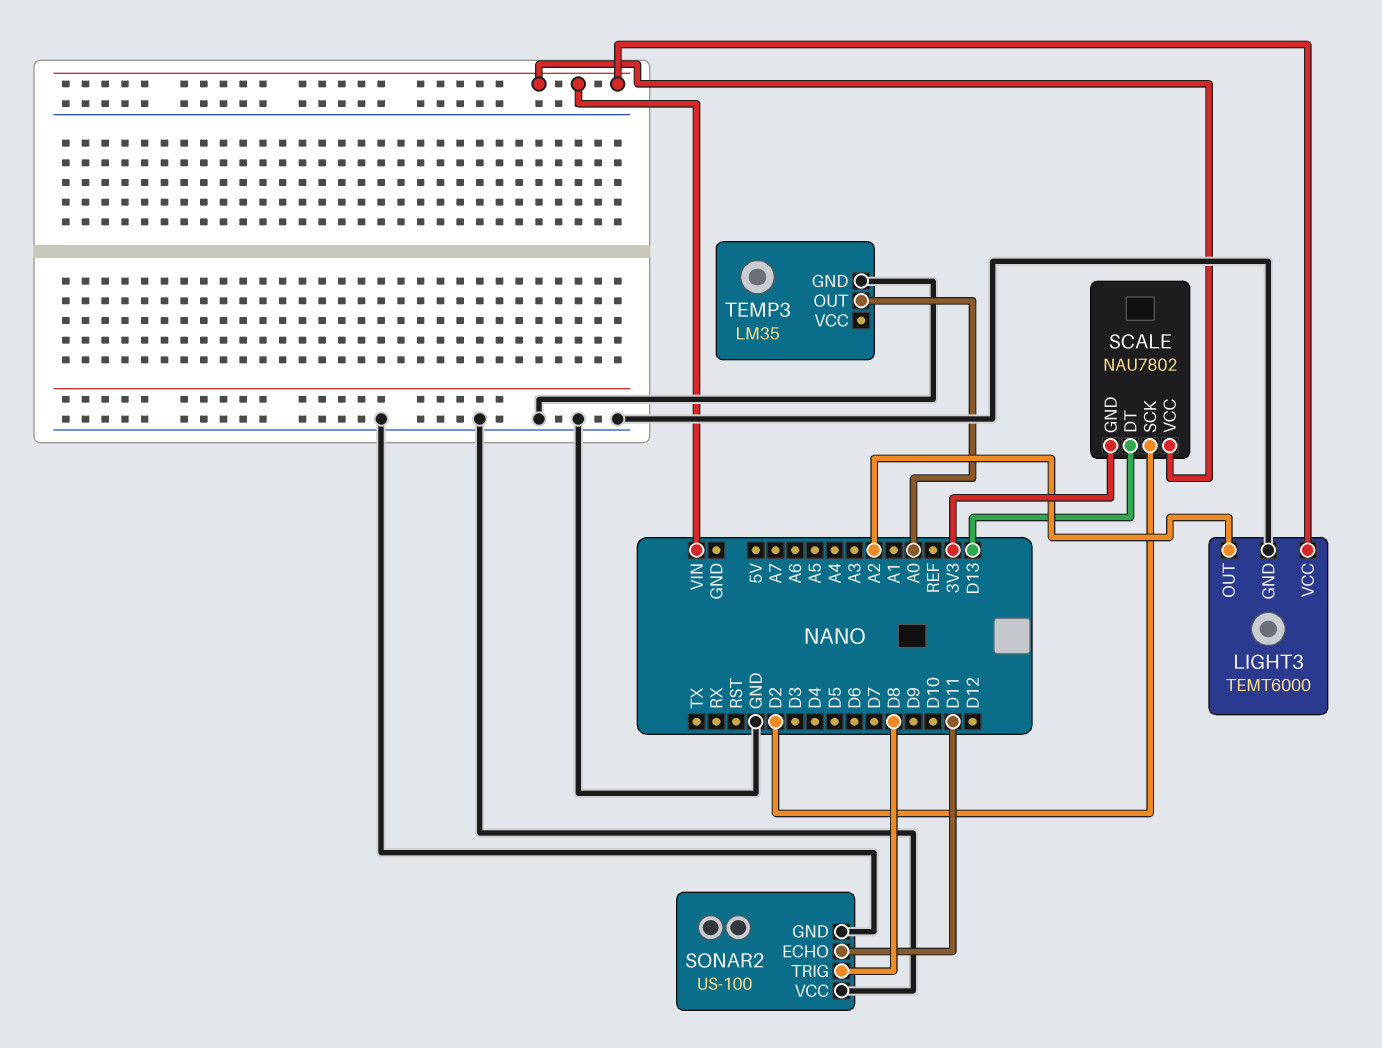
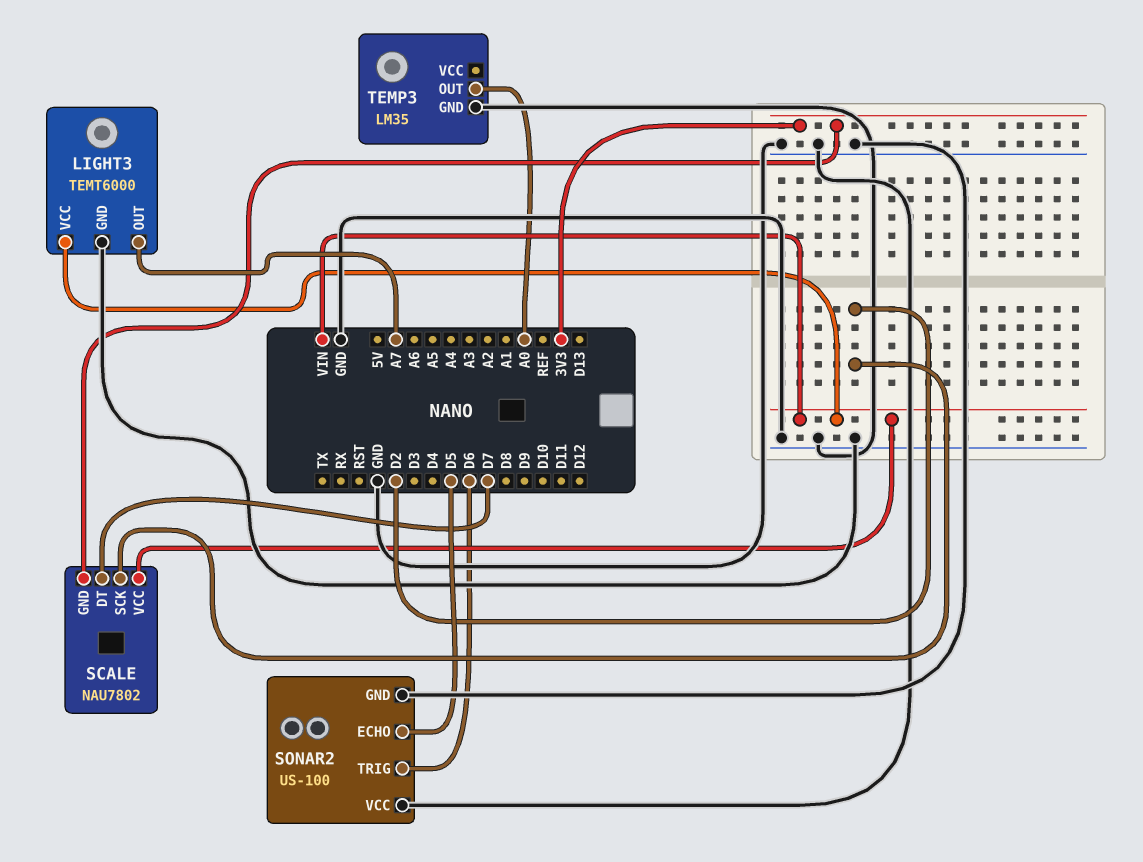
LIGHT3 pin OUT: A2 -> A7
SCALE pin DT: D13 -> D7
SONAR2 pin ECHO: D11 -> D5
SONAR2 pin TRIG: D8 -> D6

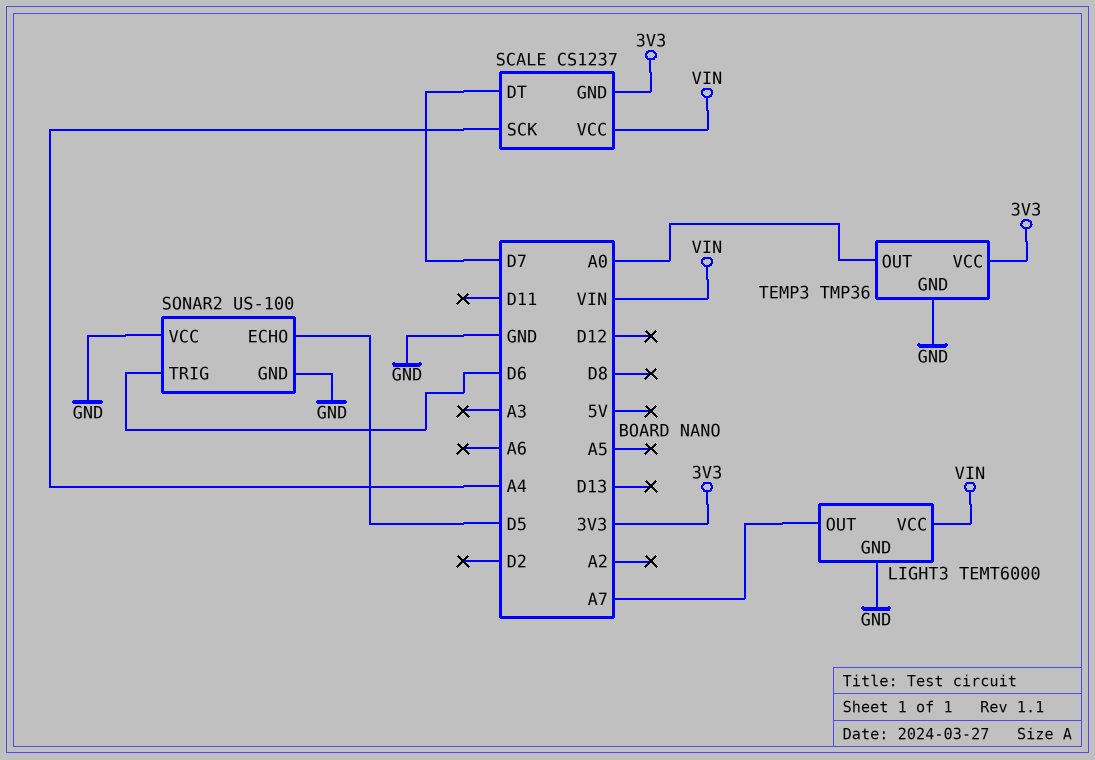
SCALE: NAU7802 -> CS1237
SCALE pin SCK: D2 -> A4
TEMP3: LM35 -> TMP36
TEMP3 pin VCC: none -> 3V3

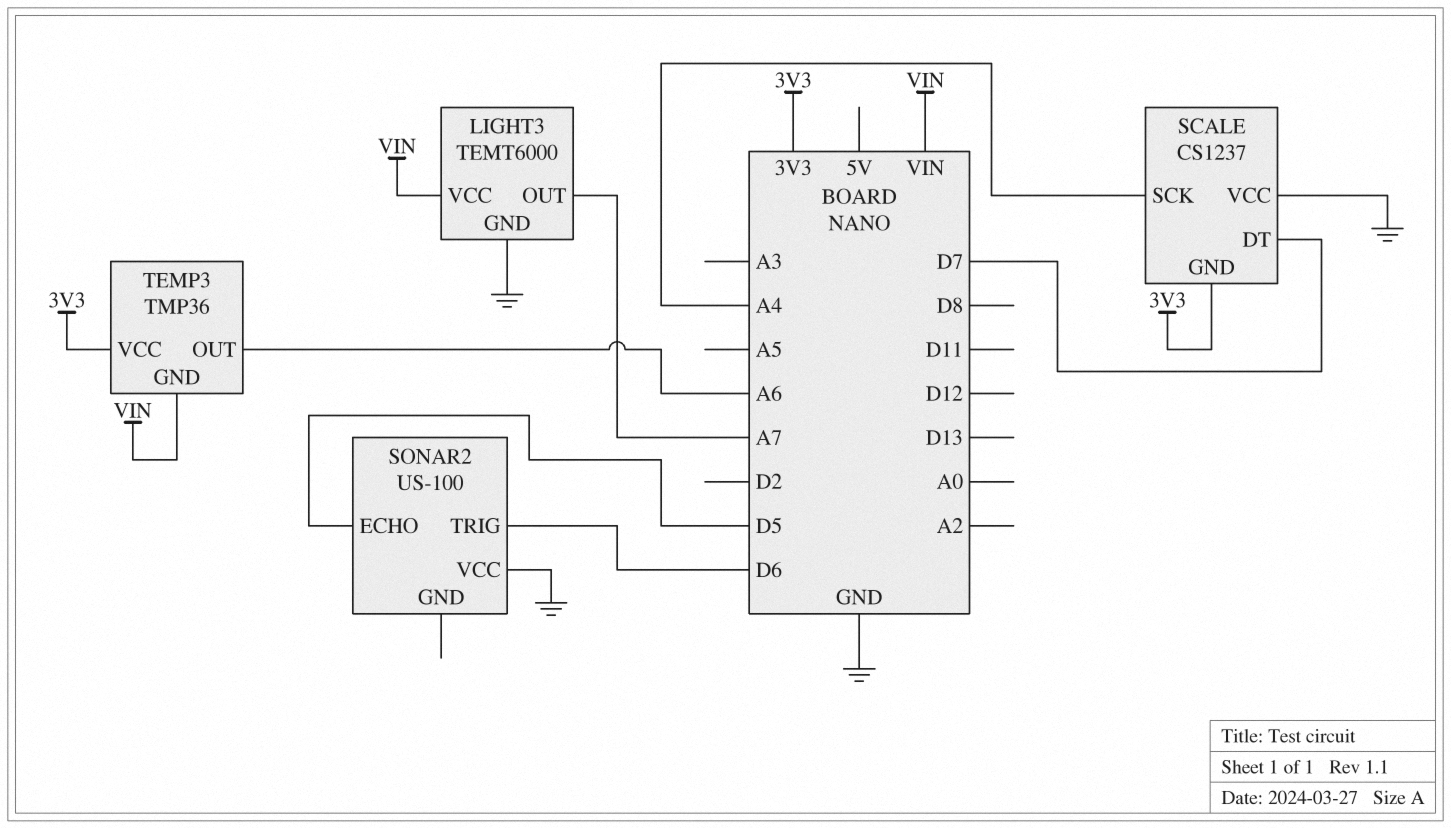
SCALE pin VCC: VIN -> GND
SONAR2 pin GND: GND -> none
TEMP3 pin GND: GND -> VIN
TEMP3 pin OUT: A0 -> A6

